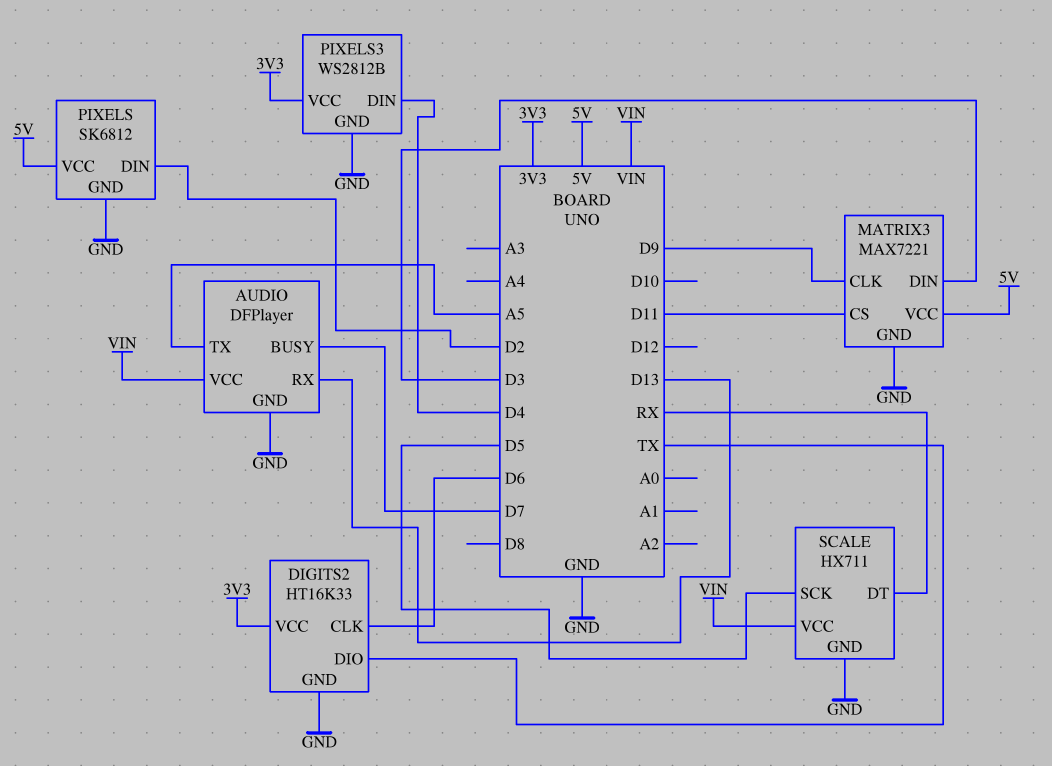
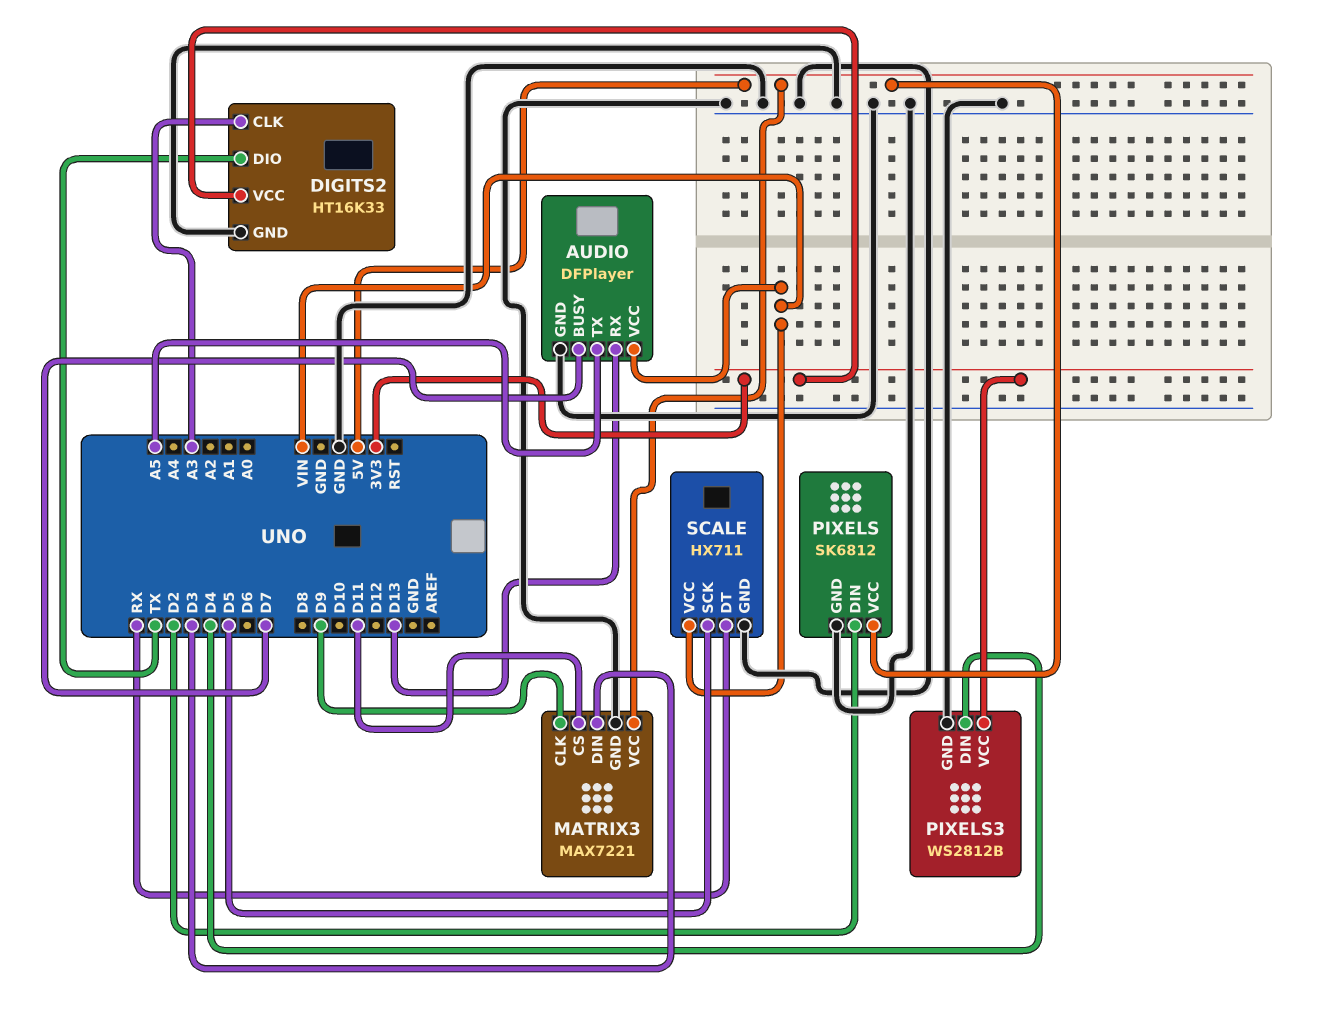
DIGITS2 pin CLK: D6 -> A3

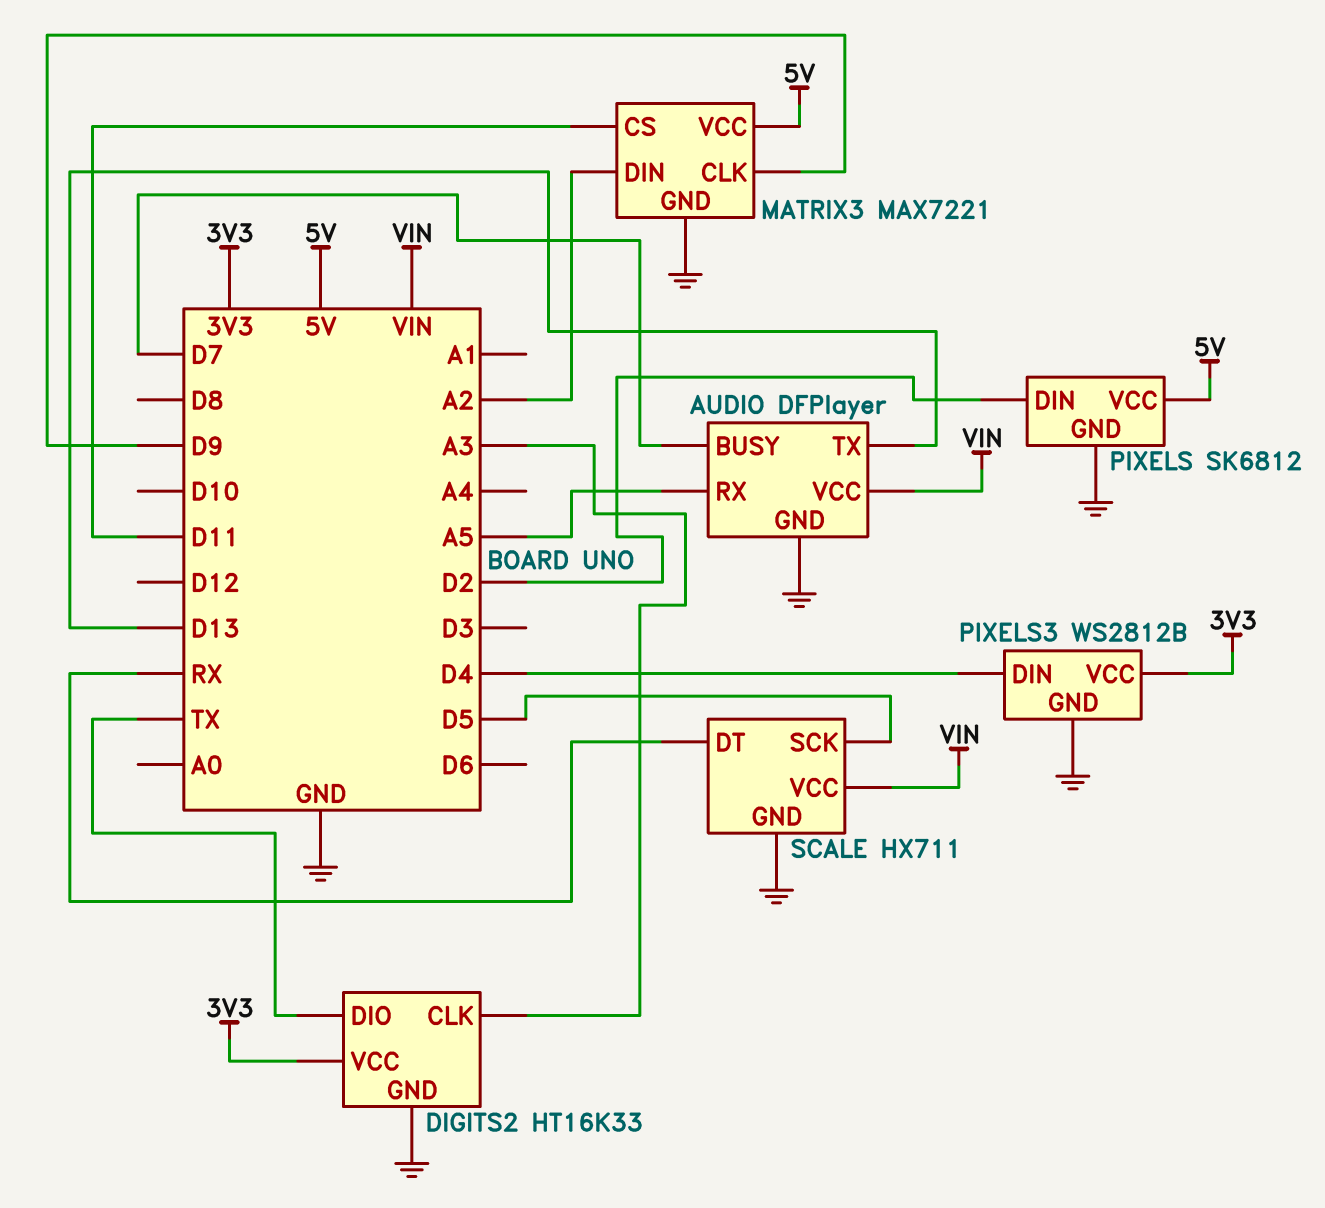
AUDIO pin RX: D13 -> A5
AUDIO pin TX: A5 -> D13
MATRIX3 pin DIN: D3 -> A2

